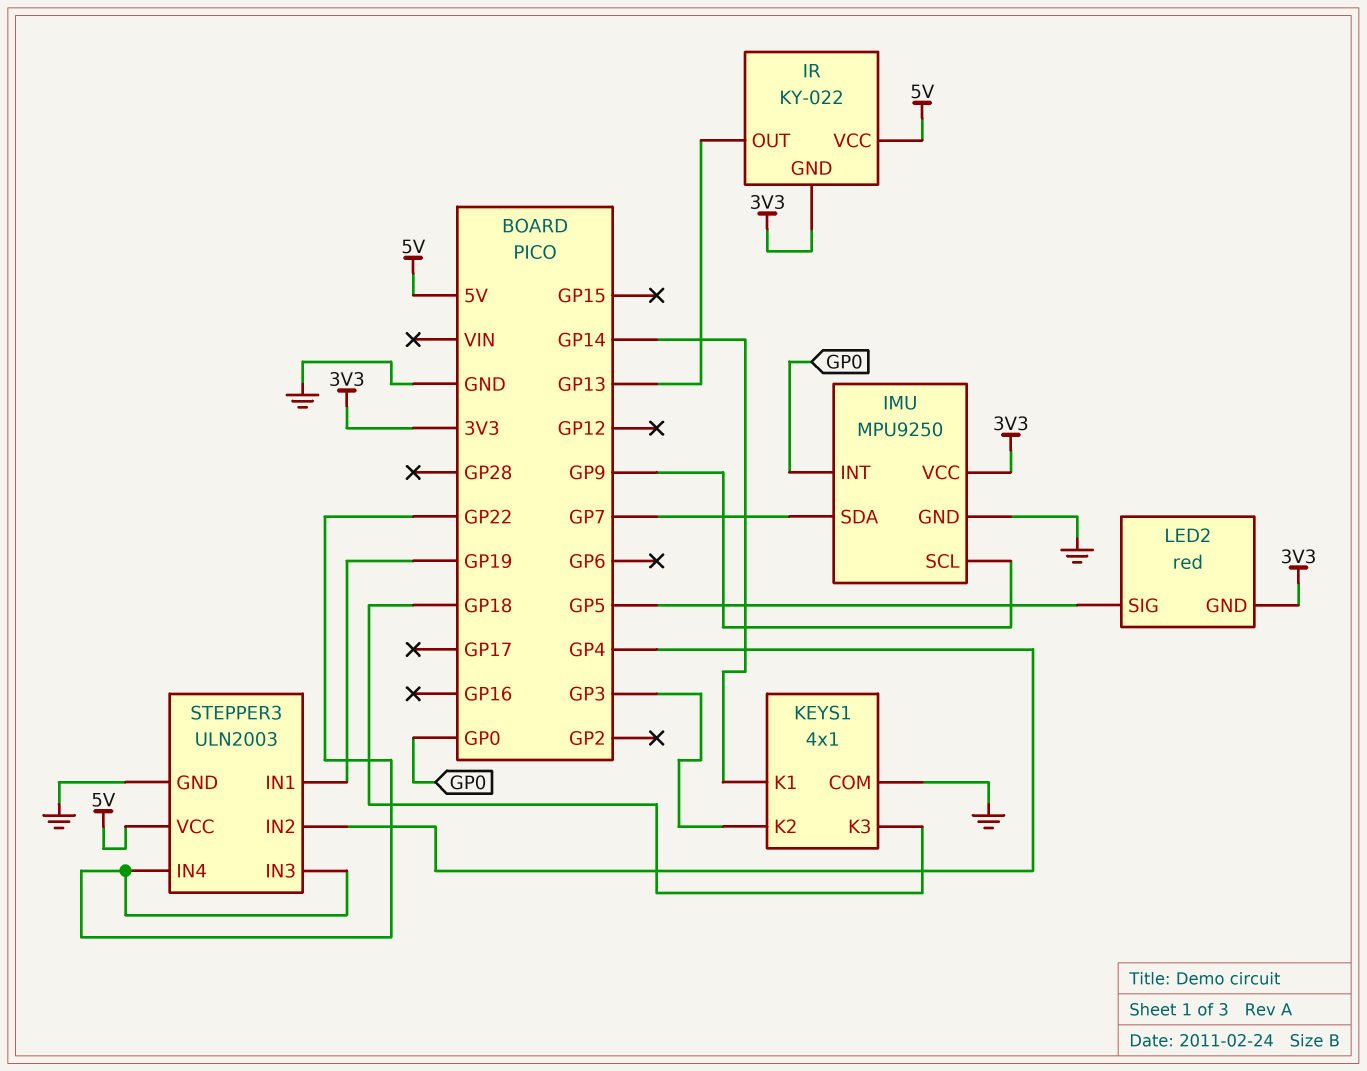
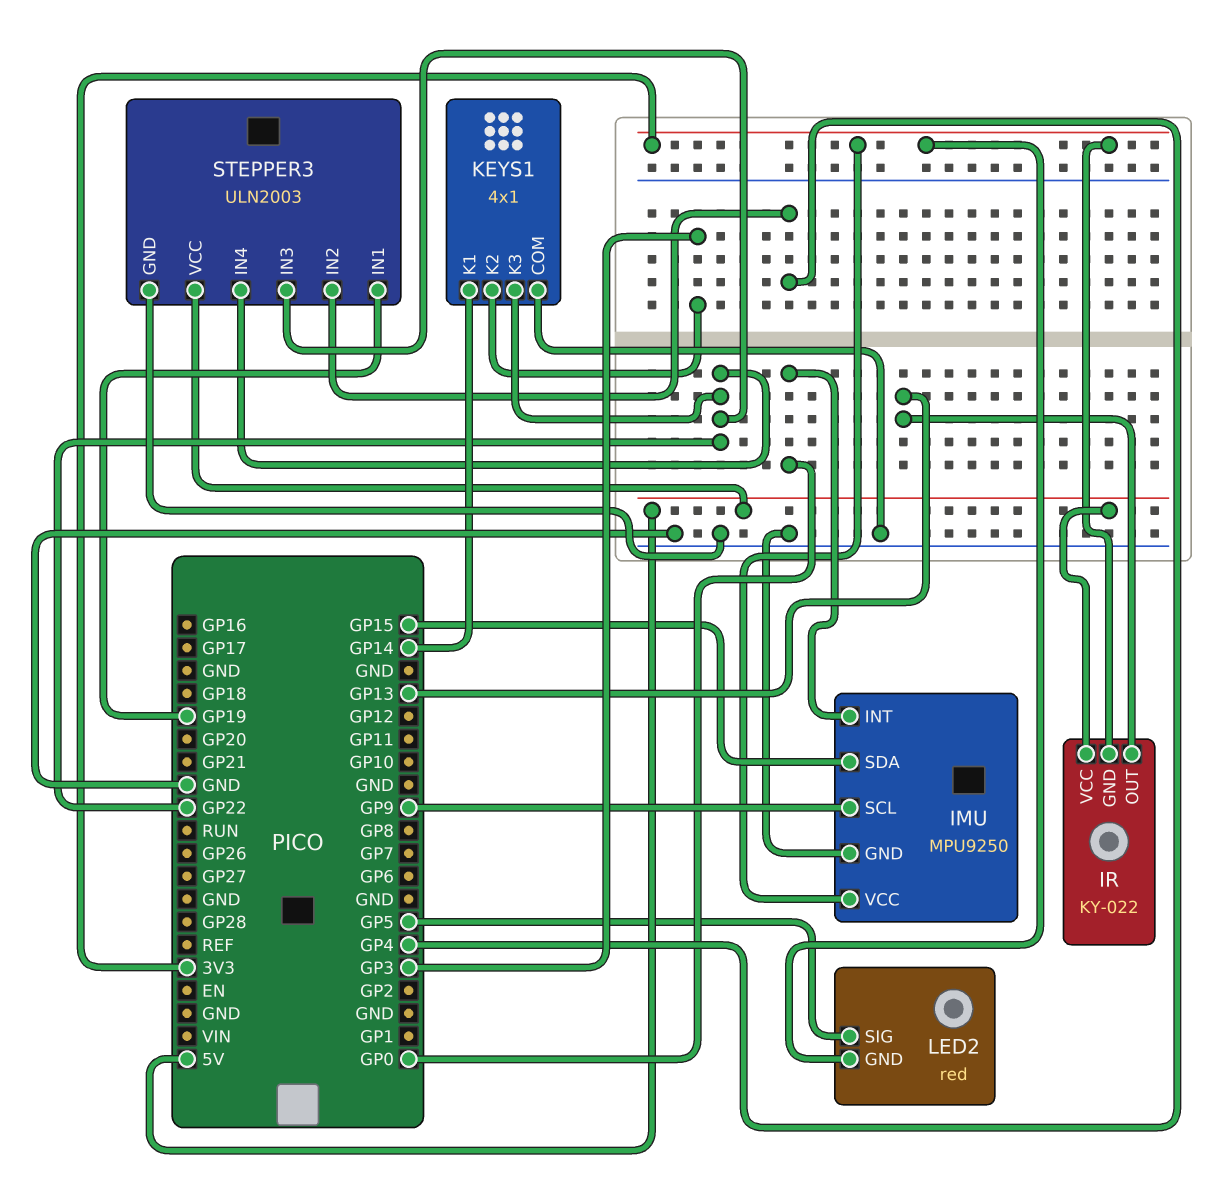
IMU pin SDA: GP7 -> GP15
KEYS1 pin K3: GP18 -> GP22

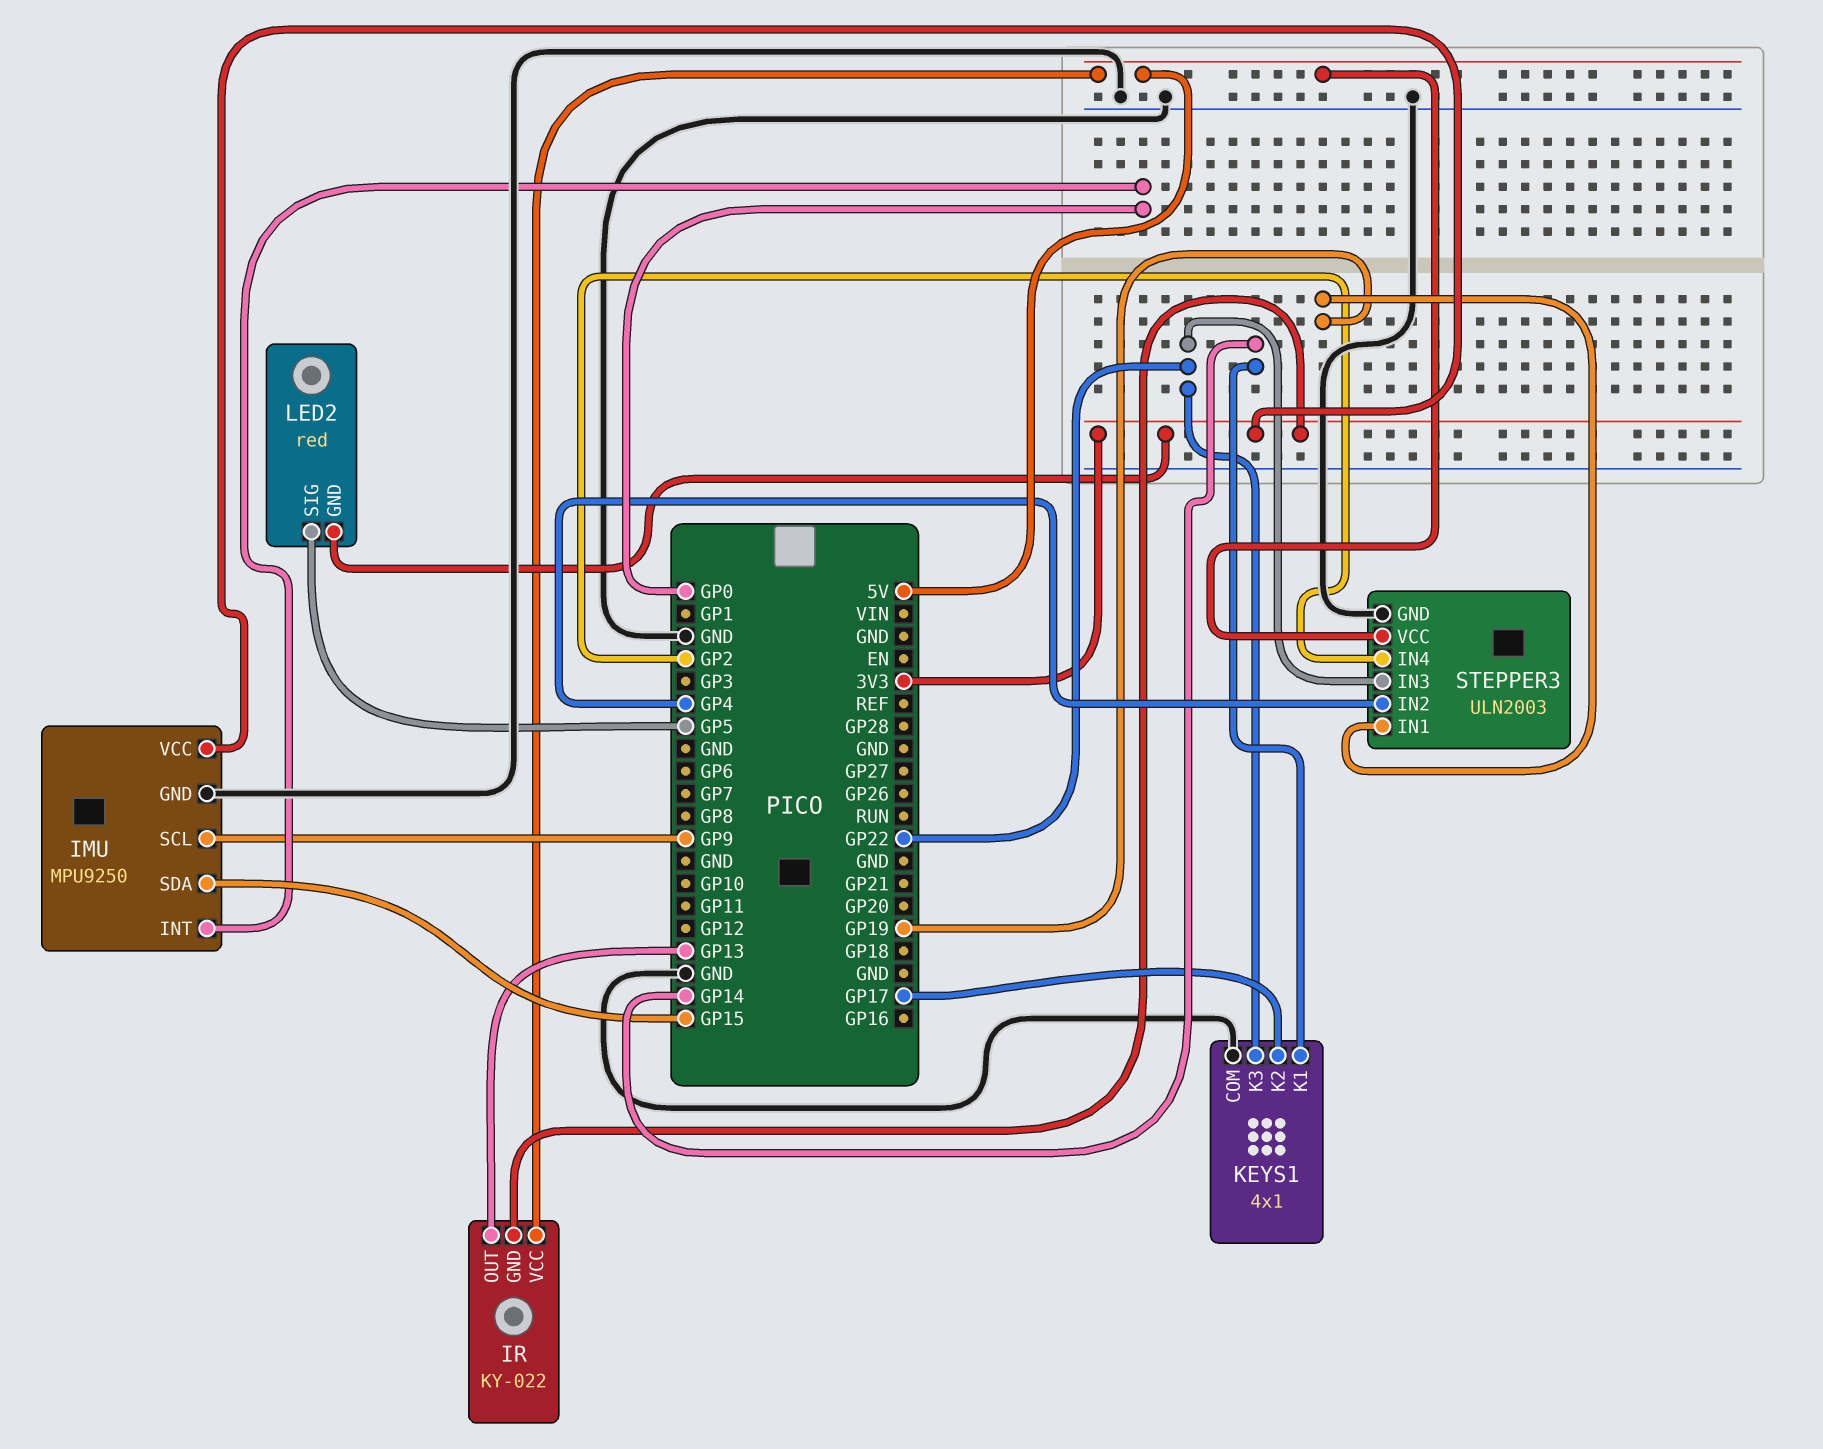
KEYS1 pin K2: GP3 -> GP17
STEPPER3 pin IN4: GP22 -> GP2

